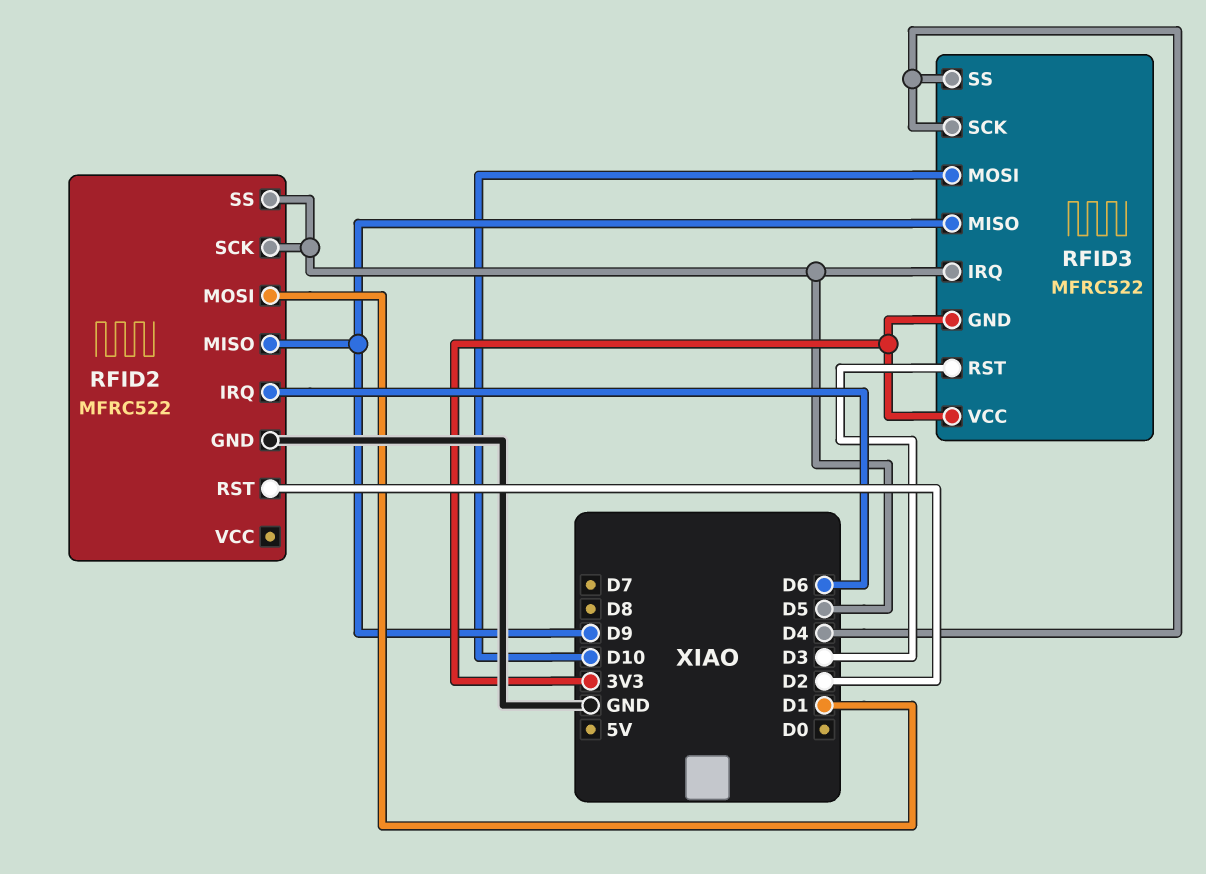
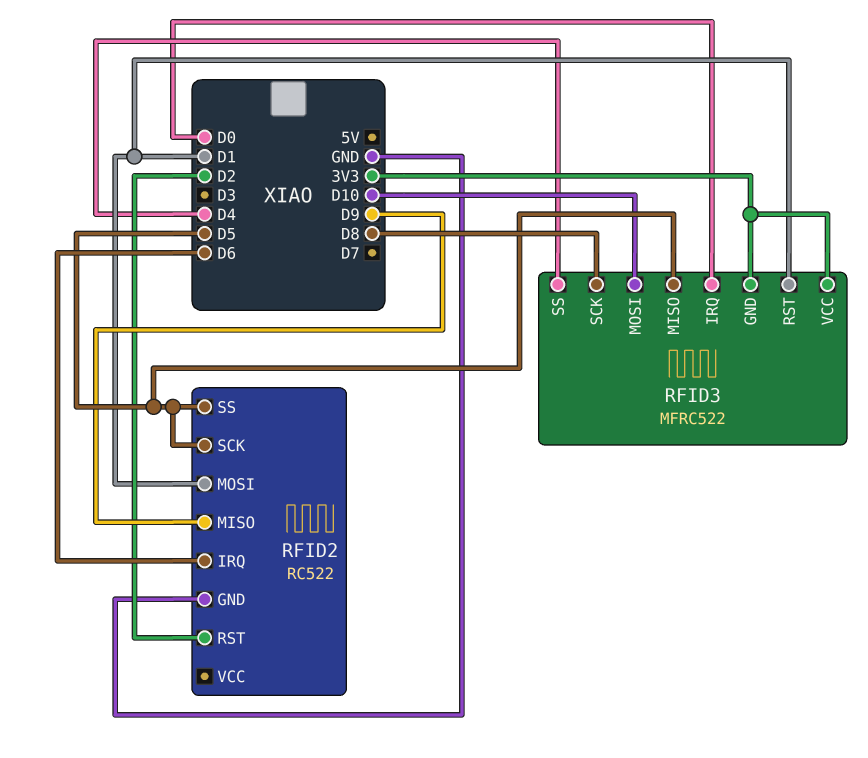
RFID2: MFRC522 -> RC522
RFID3 pin IRQ: D5 -> D0
RFID3 pin MISO: D9 -> D5
RFID3 pin RST: D3 -> D1
RFID3 pin SCK: D4 -> D8

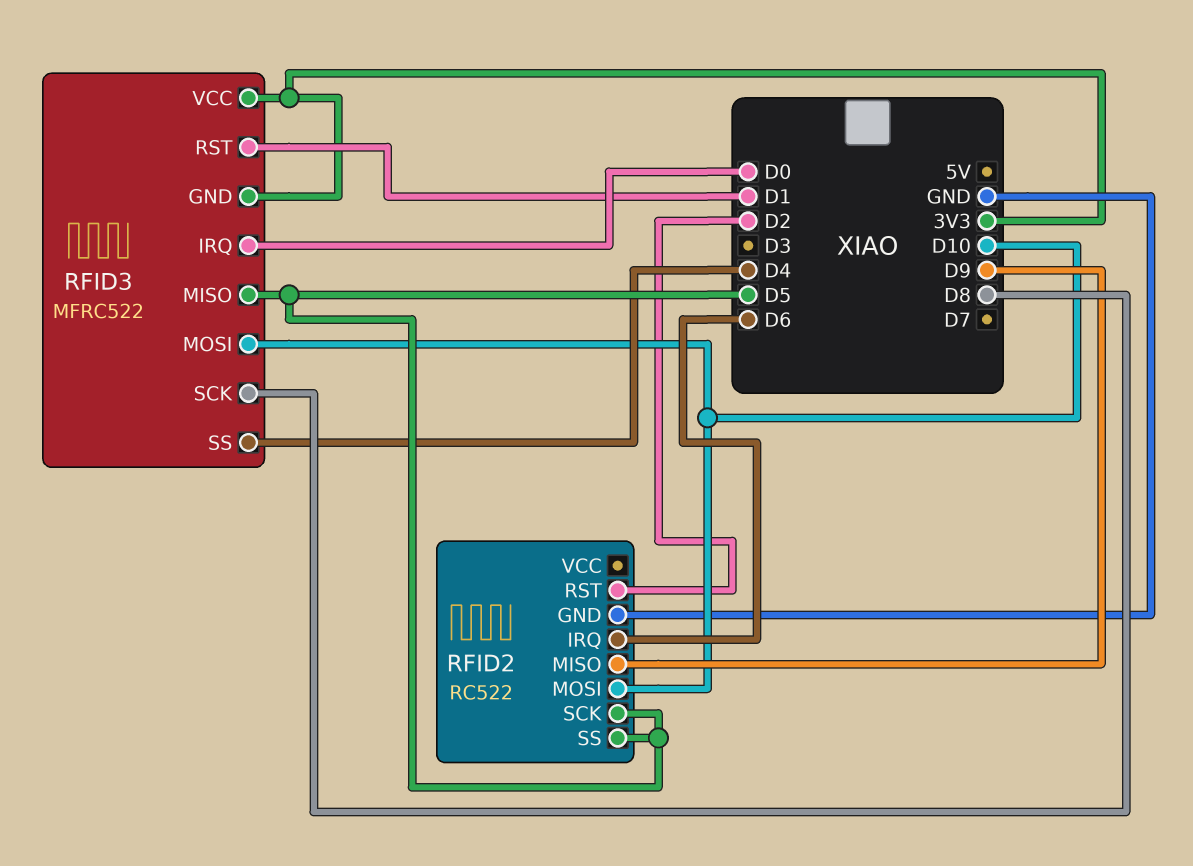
RFID2 pin MOSI: D1 -> D10

